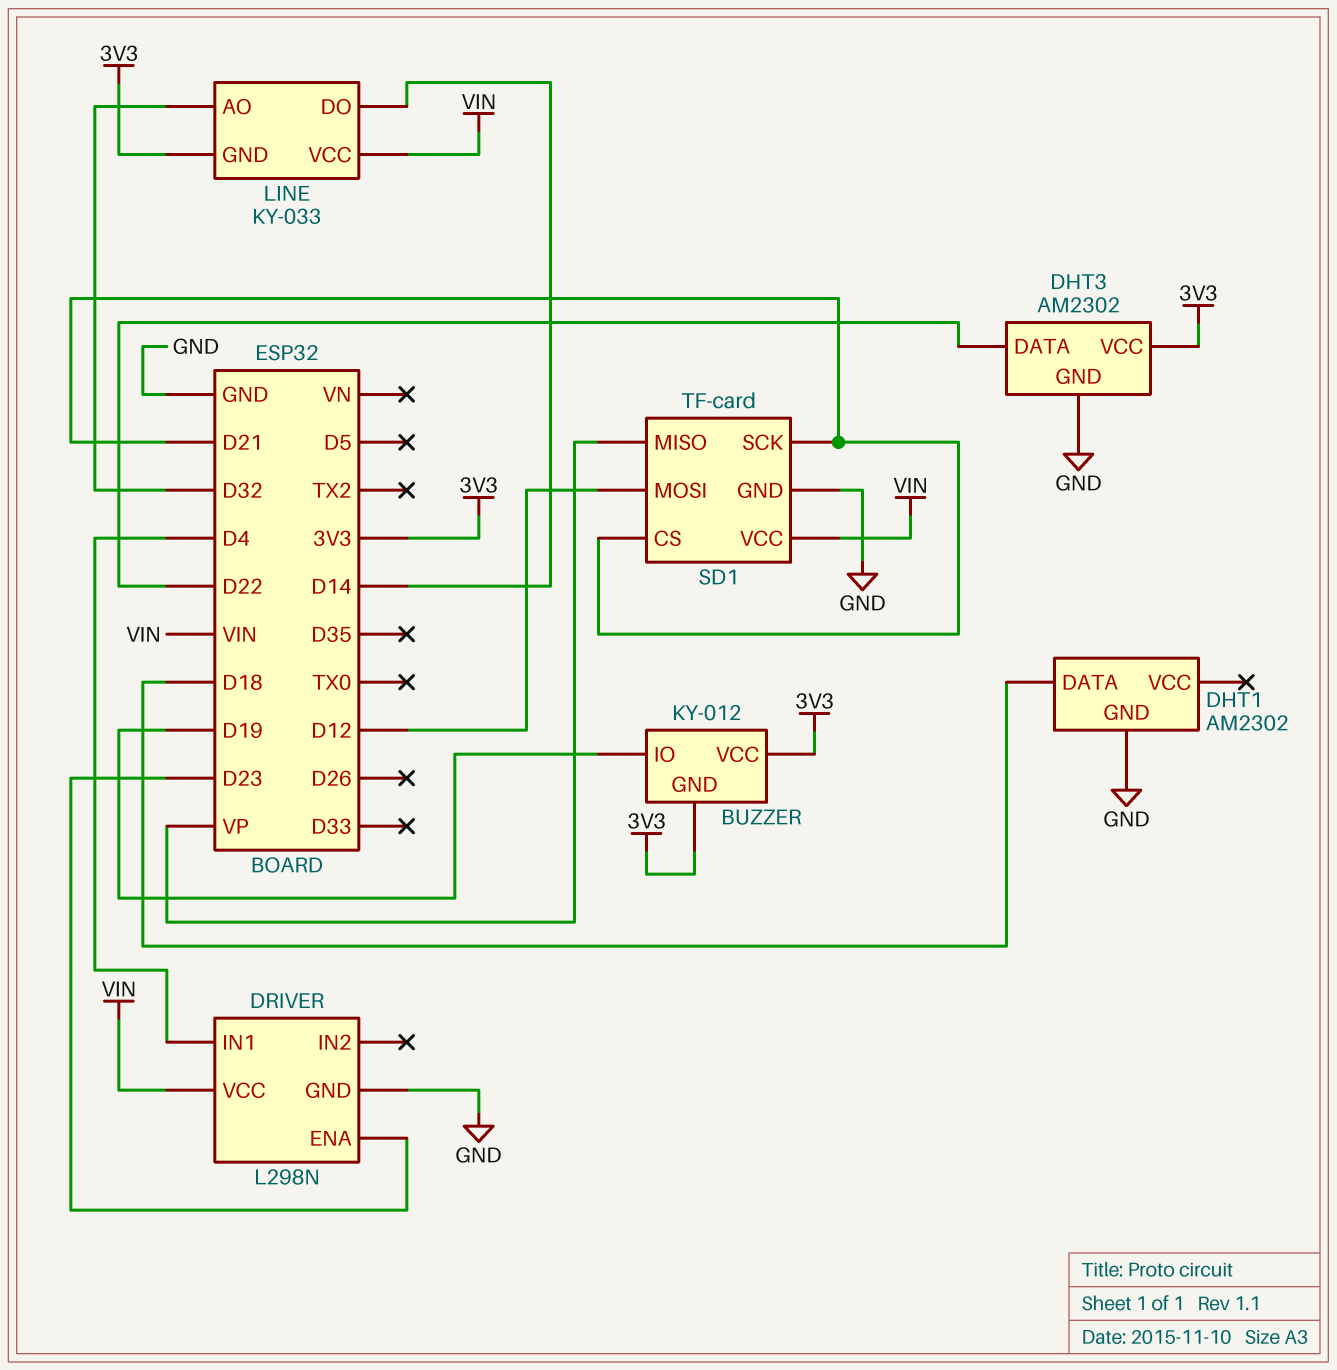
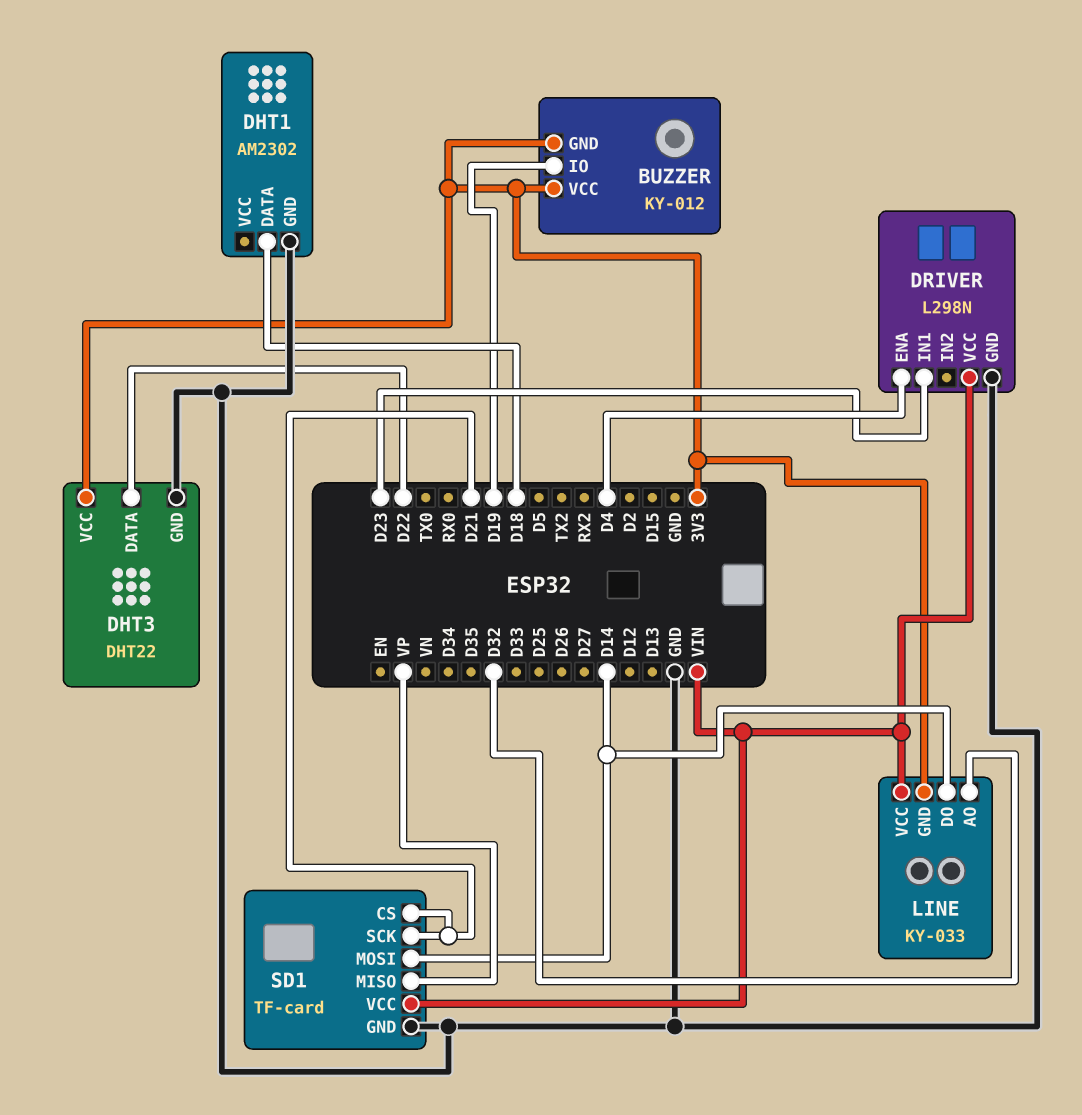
DHT3: AM2302 -> DHT22
DRIVER pin ENA: D23 -> D4
DRIVER pin IN1: D4 -> D23
SD1 pin MOSI: D12 -> D14

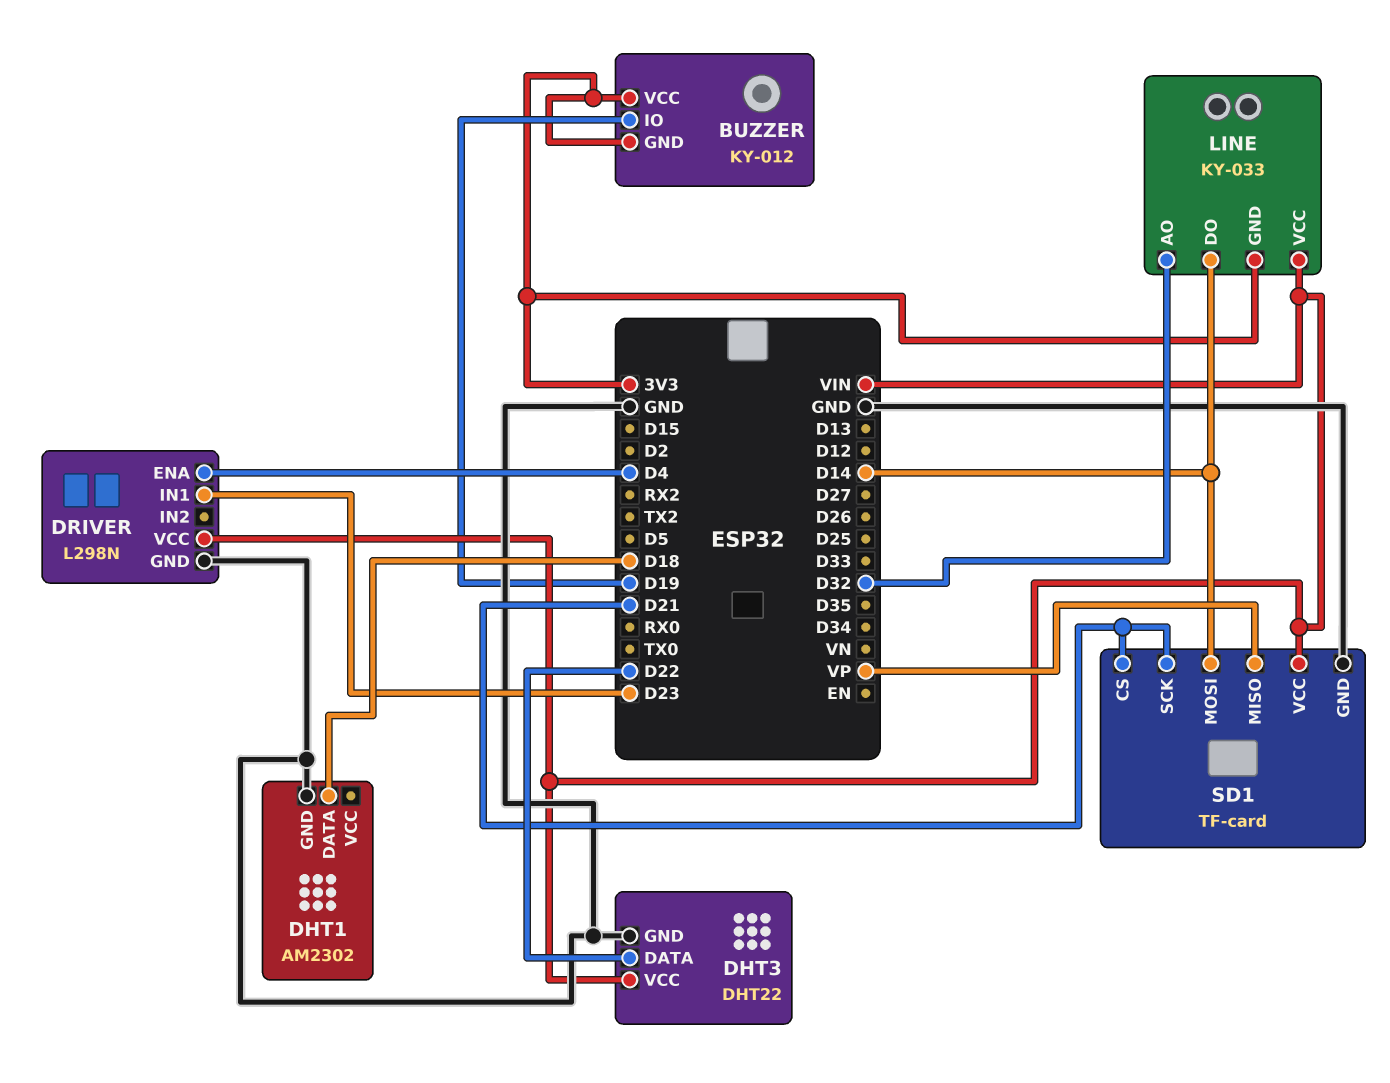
DHT3 pin VCC: 3V3 -> VIN

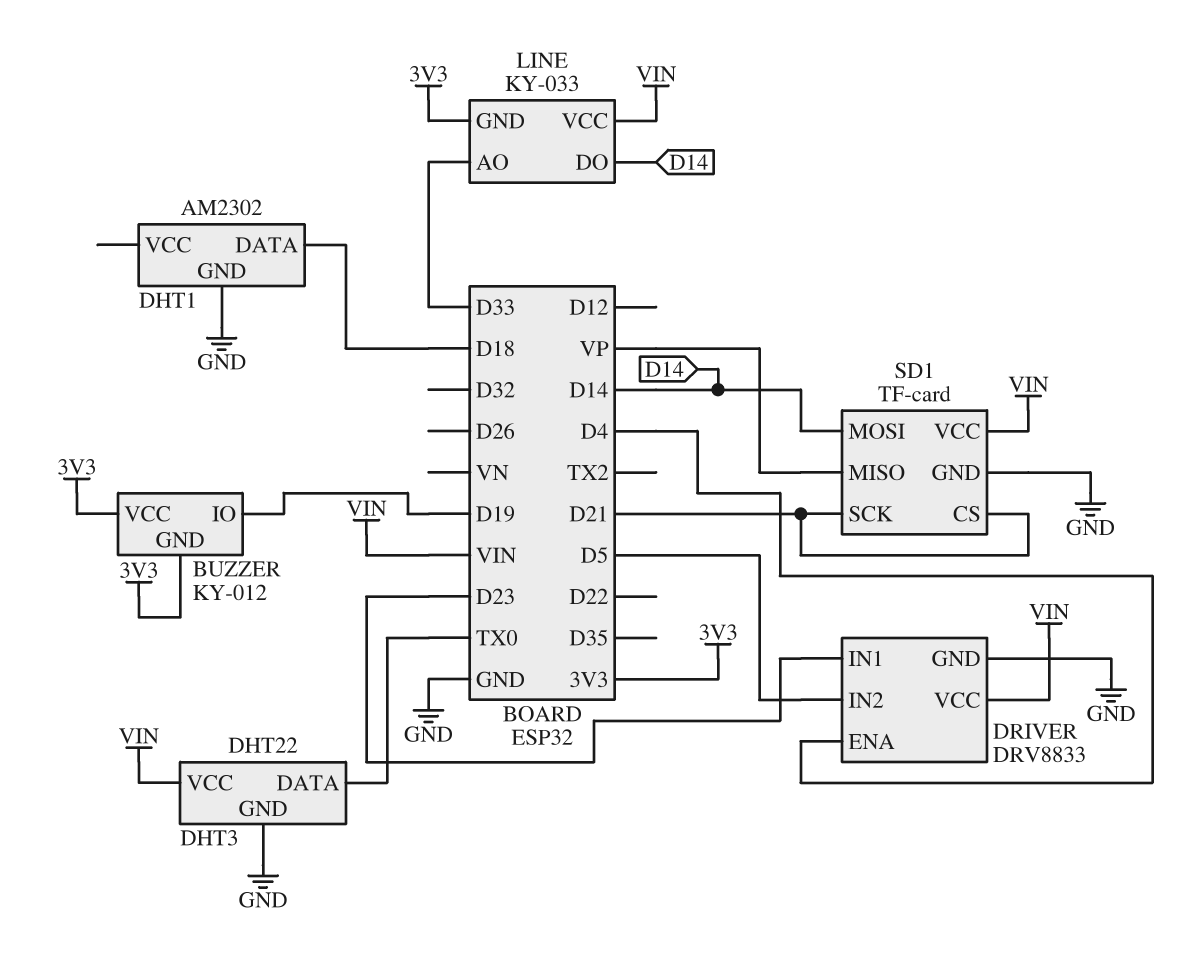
DHT3 pin DATA: D22 -> TX0
DRIVER: L298N -> DRV8833
DRIVER pin IN2: none -> D5
LINE pin AO: D32 -> D33

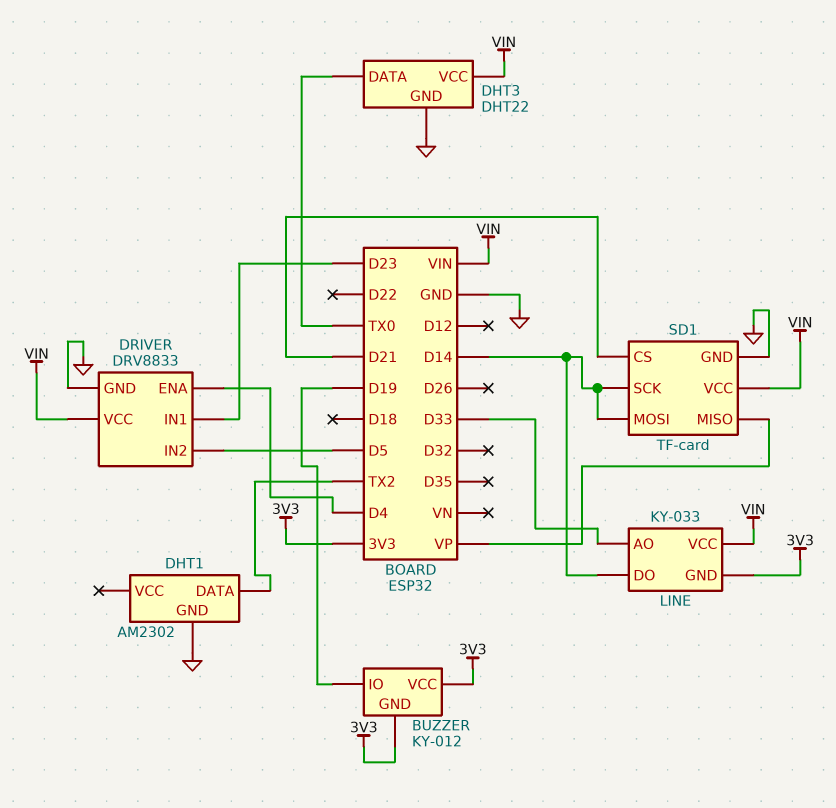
DHT1 pin DATA: D18 -> TX2
SD1 pin SCK: D21 -> D14

